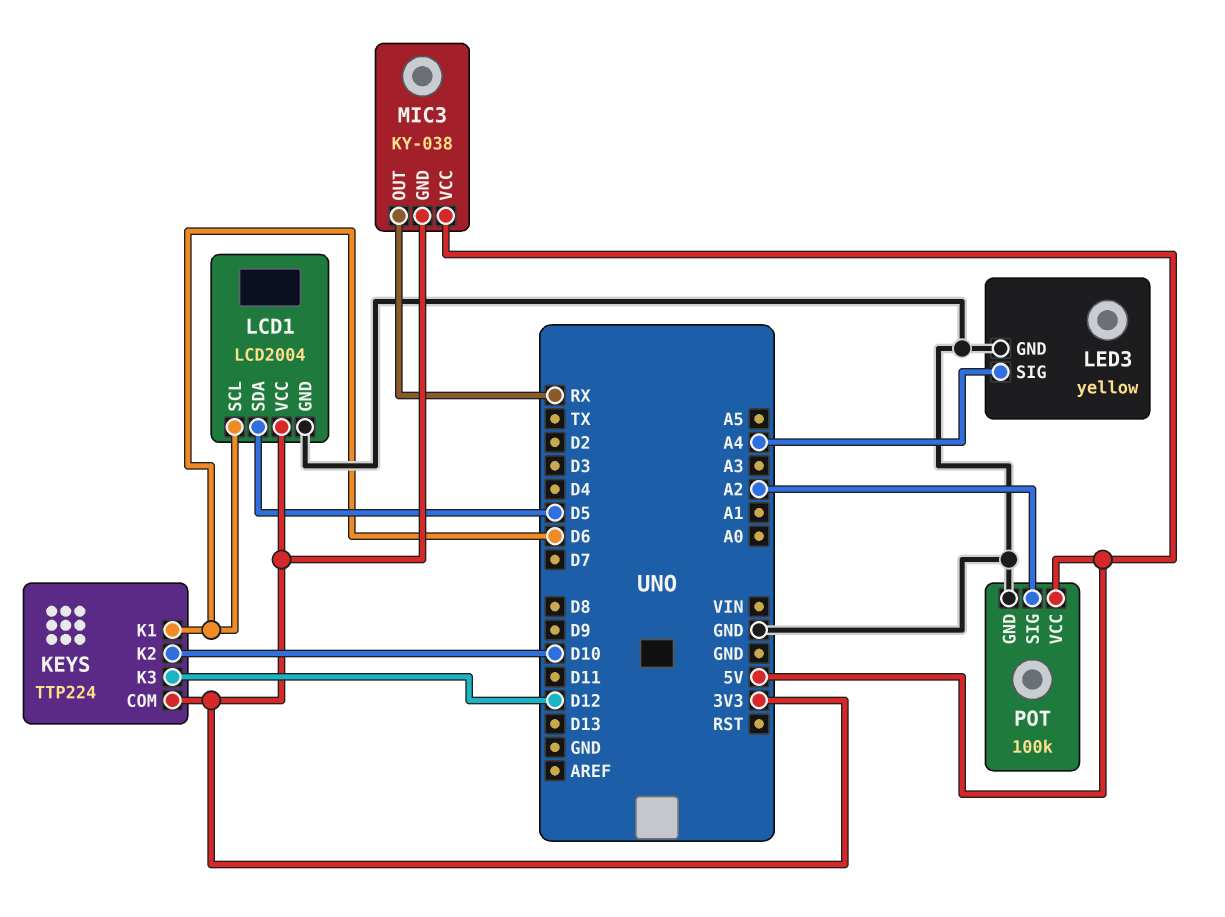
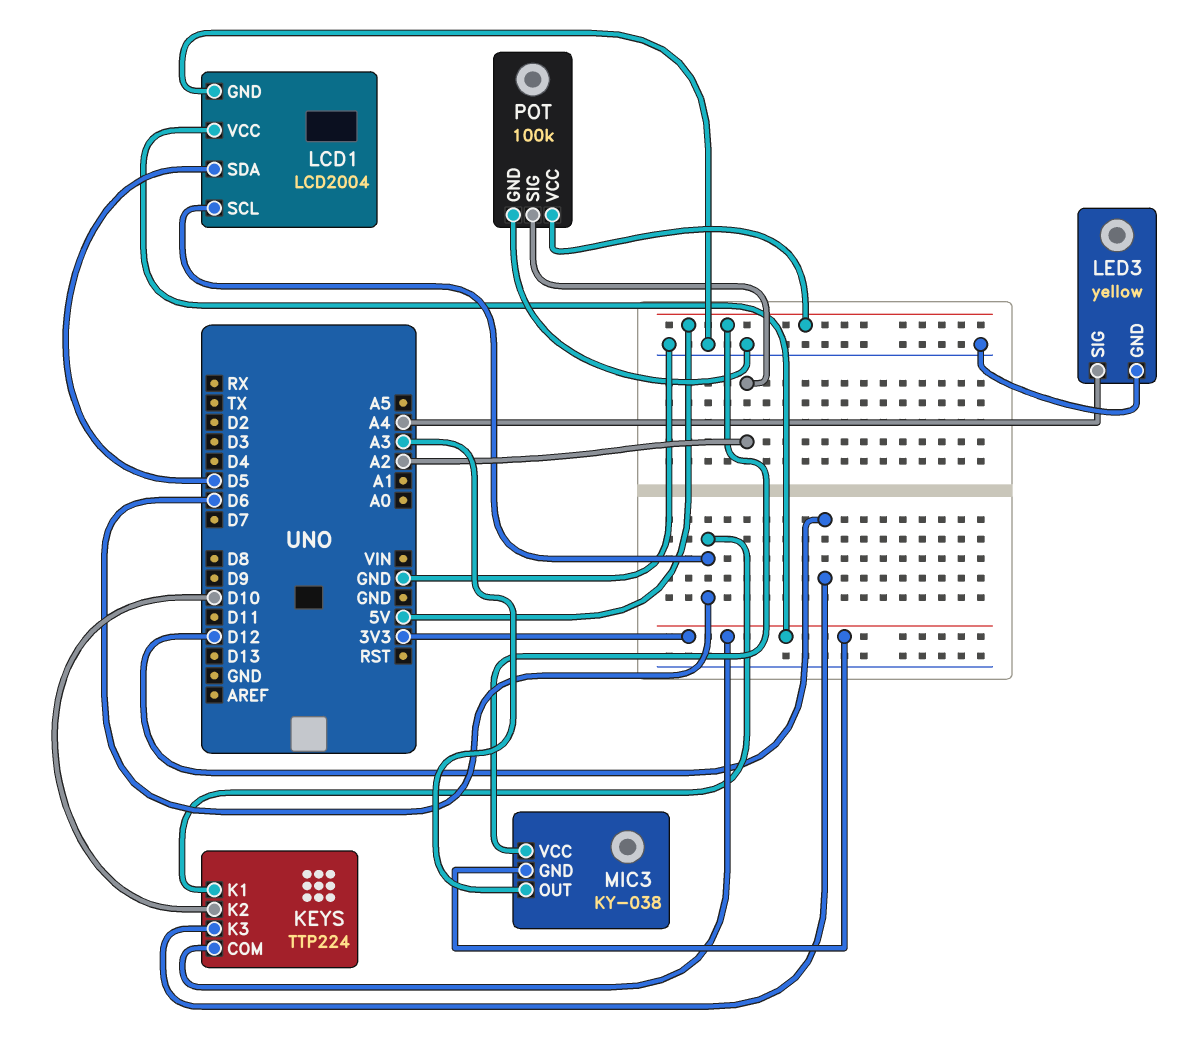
MIC3 pin OUT: RX -> A3

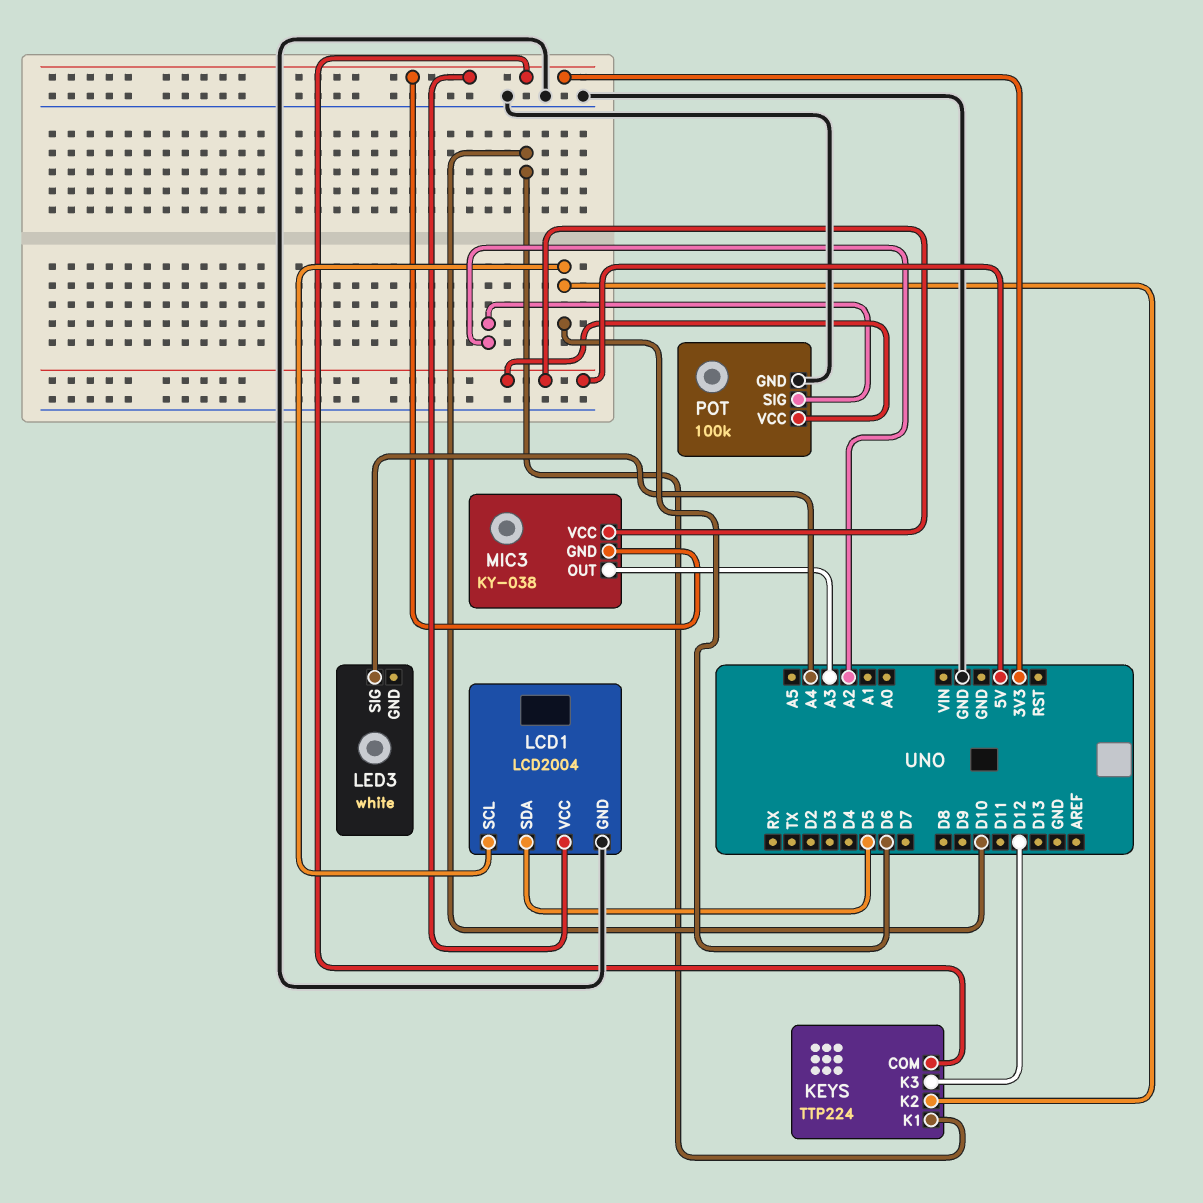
KEYS pin K1: D6 -> D10
KEYS pin K2: D10 -> D6
LED3: yellow -> white
LED3 pin GND: GND -> none

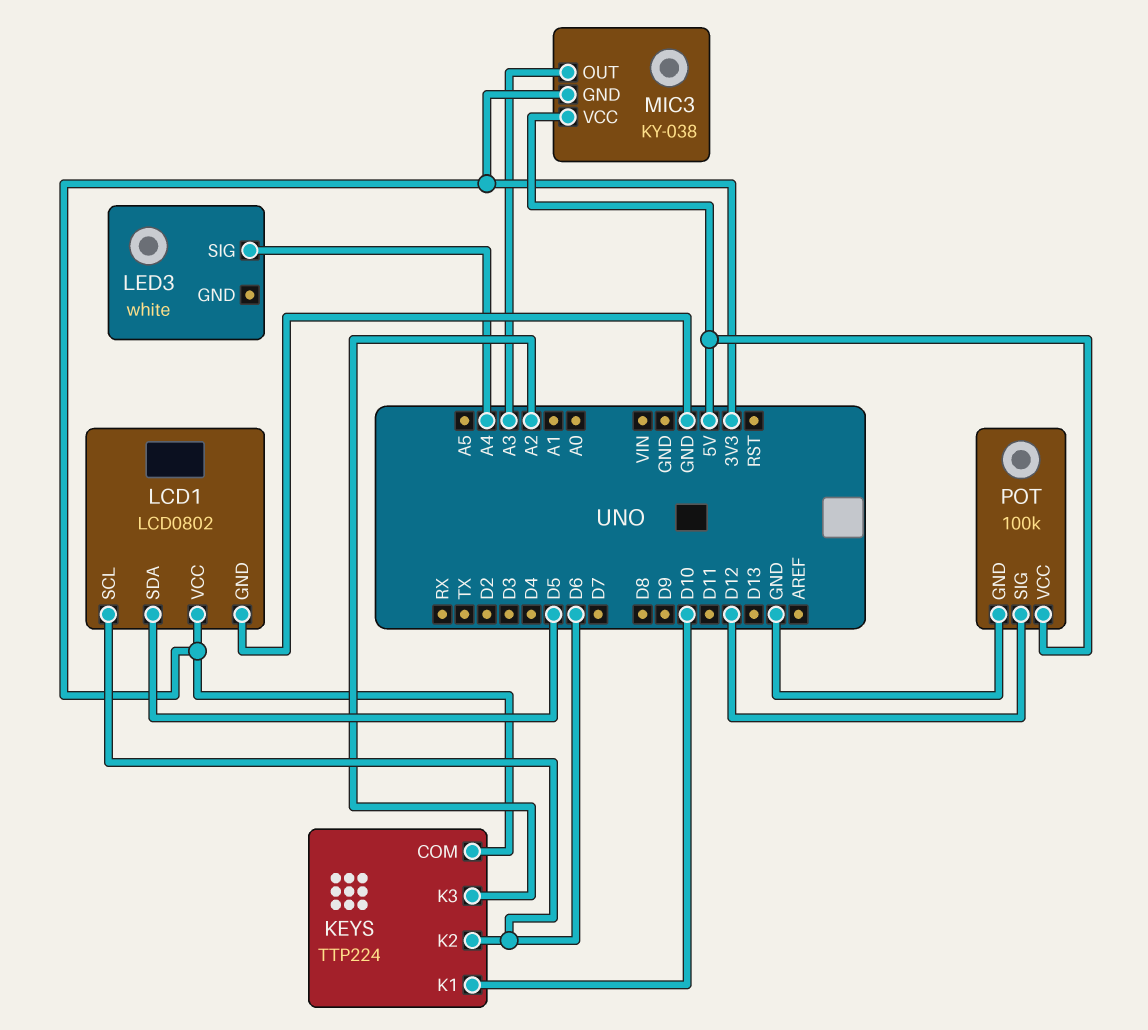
KEYS pin K3: D12 -> A2
LCD1: LCD2004 -> LCD0802
POT pin SIG: A2 -> D12

